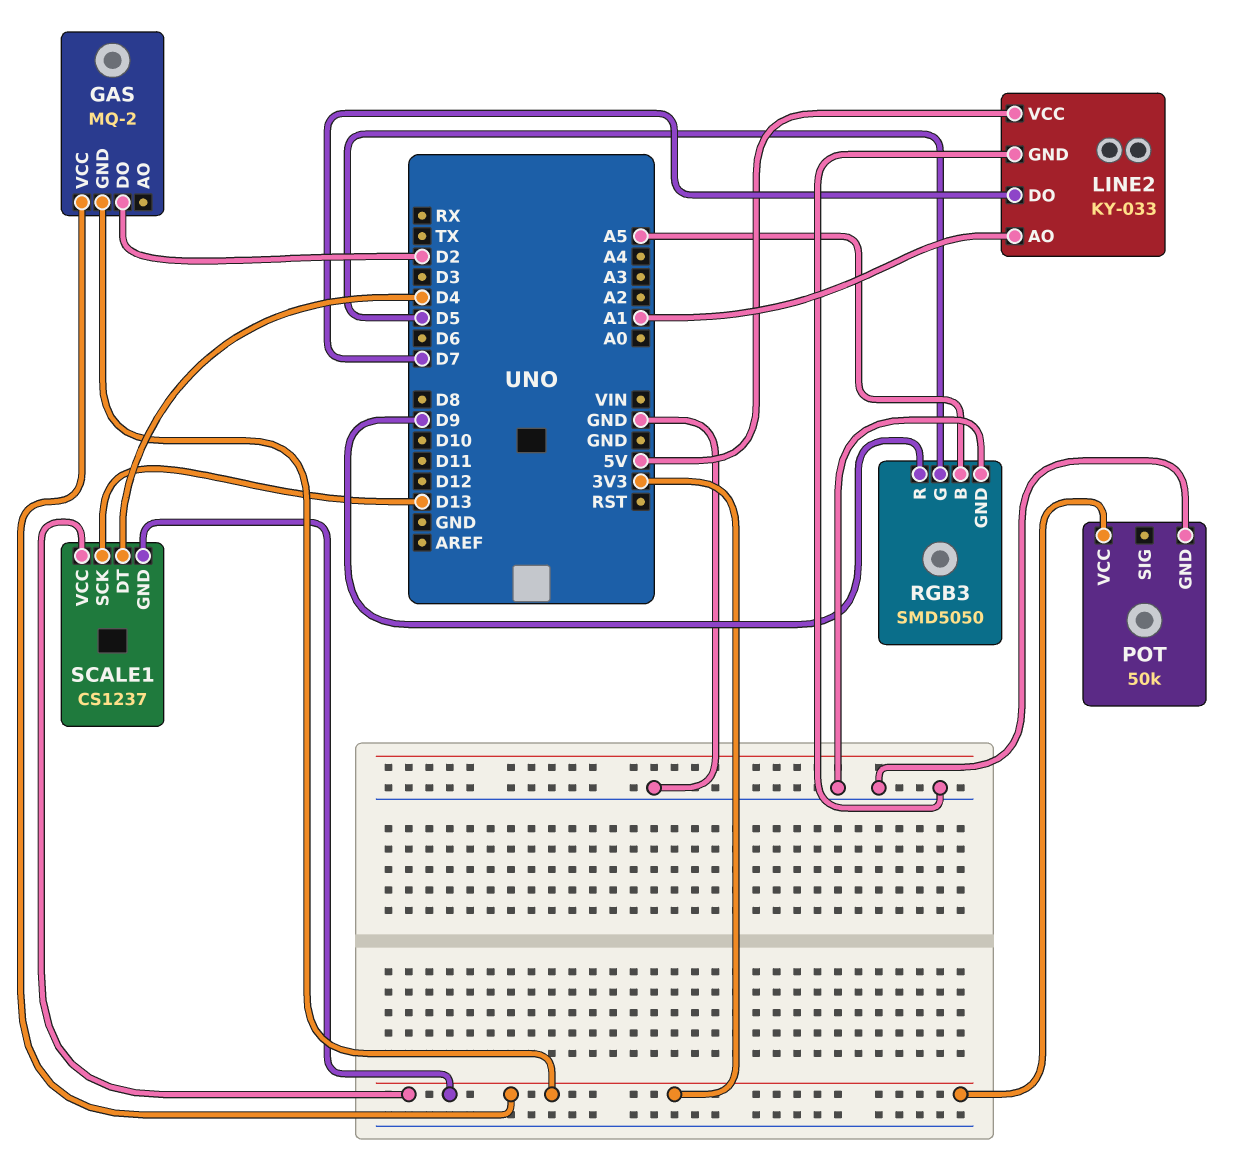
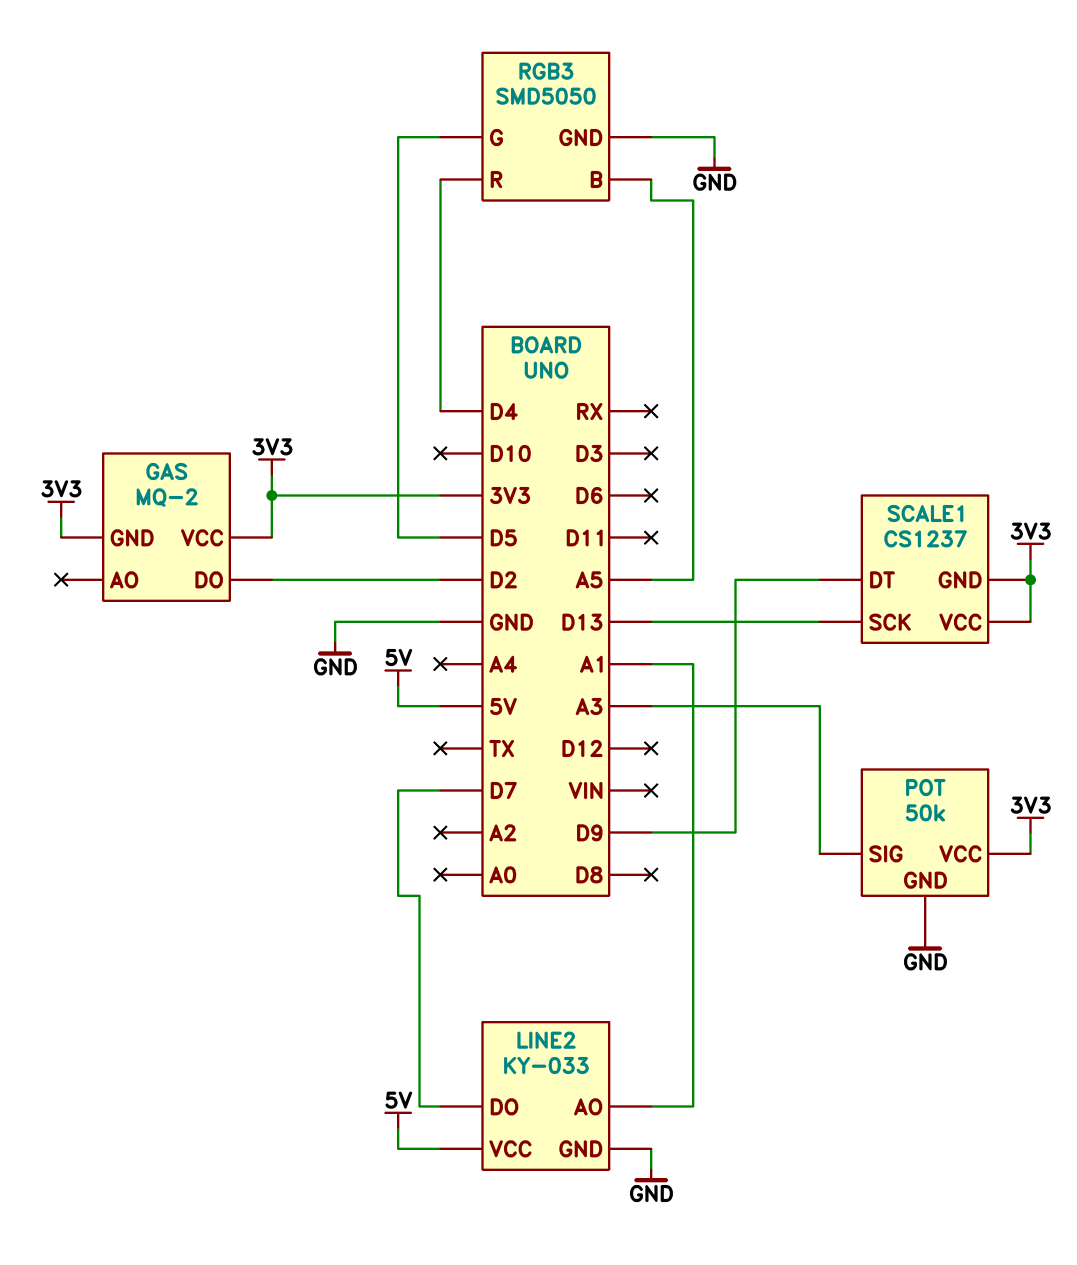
POT pin SIG: none -> A3
RGB3 pin R: D9 -> D4
SCALE1 pin DT: D4 -> D9

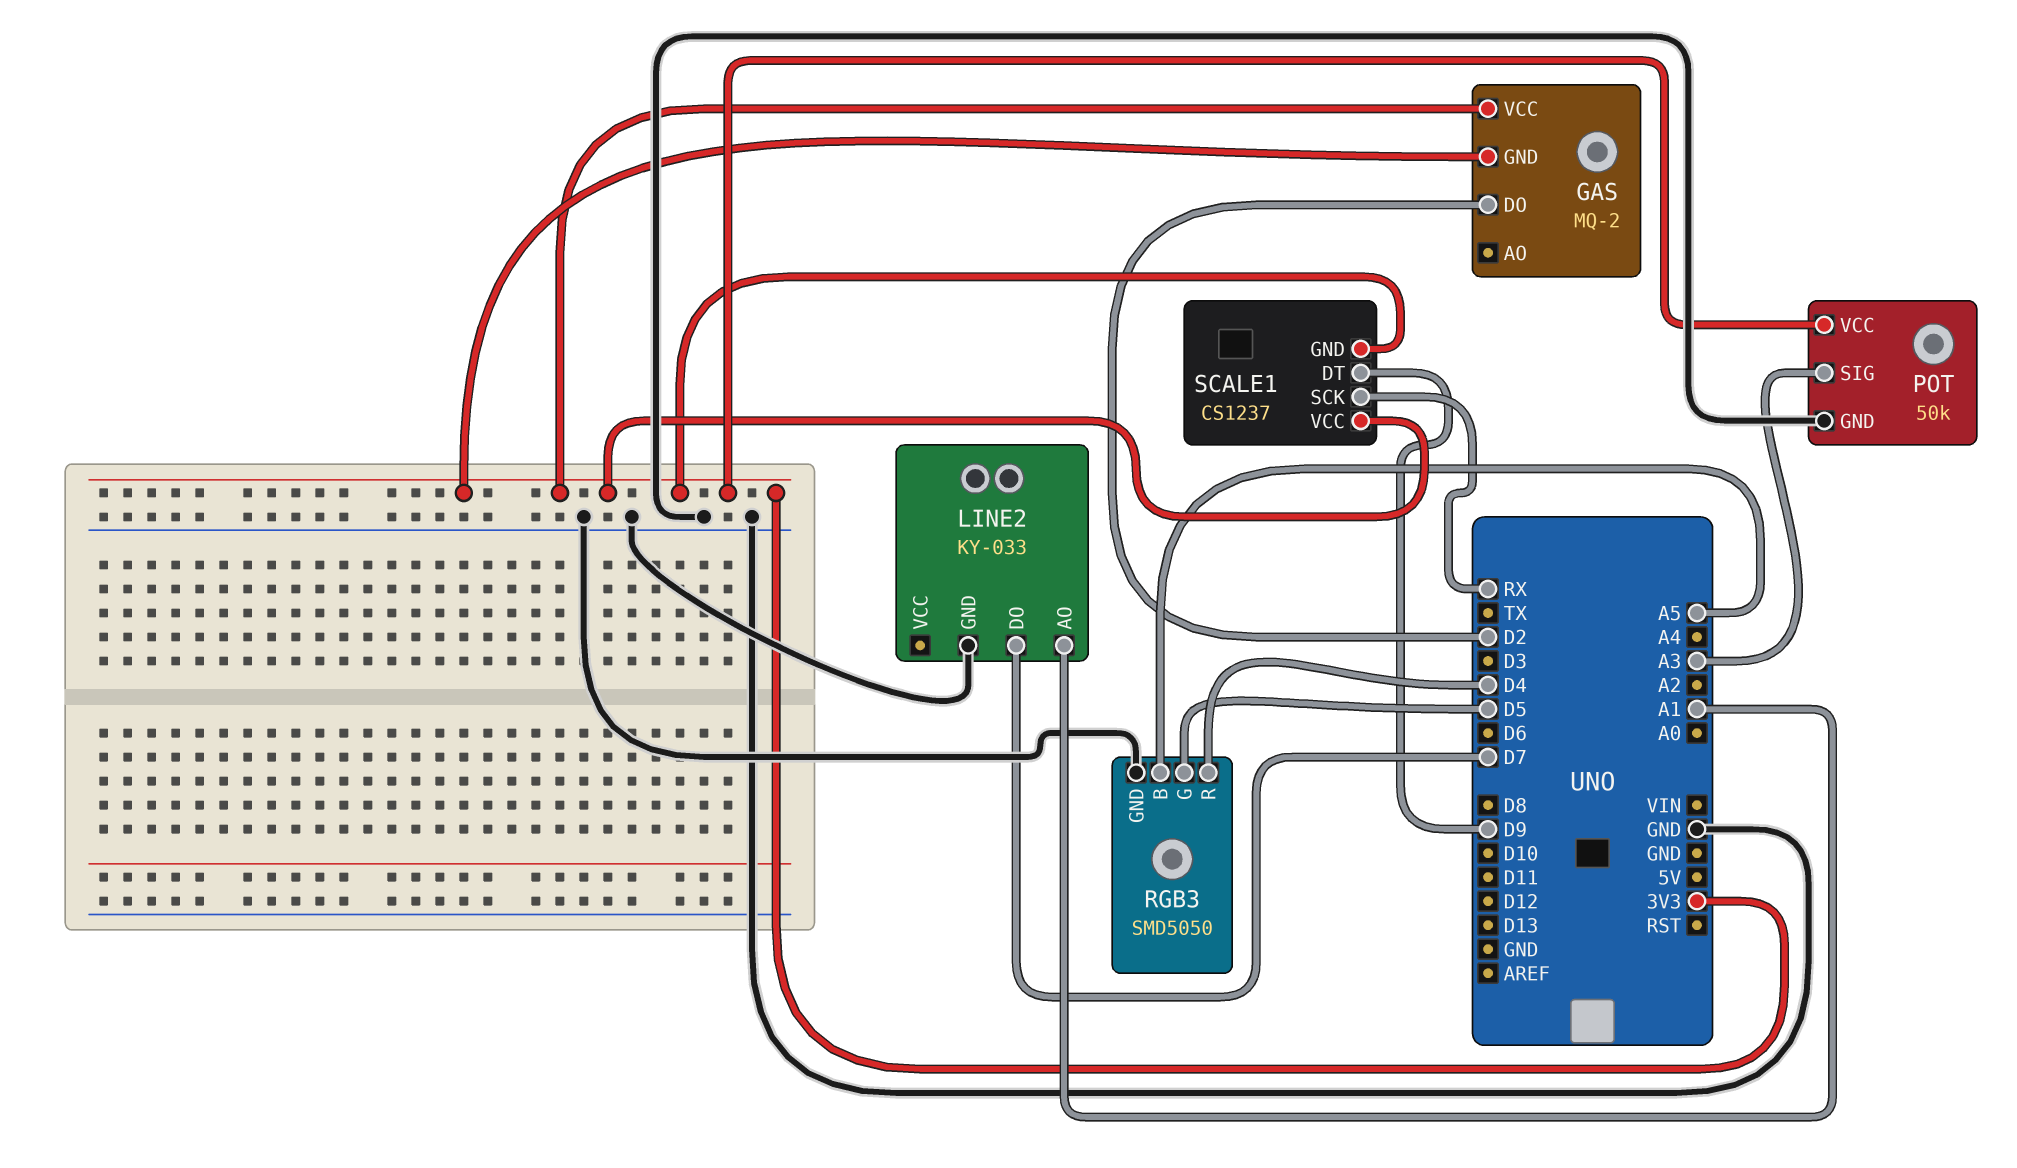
LINE2 pin VCC: 5V -> none
SCALE1 pin SCK: D13 -> RX

